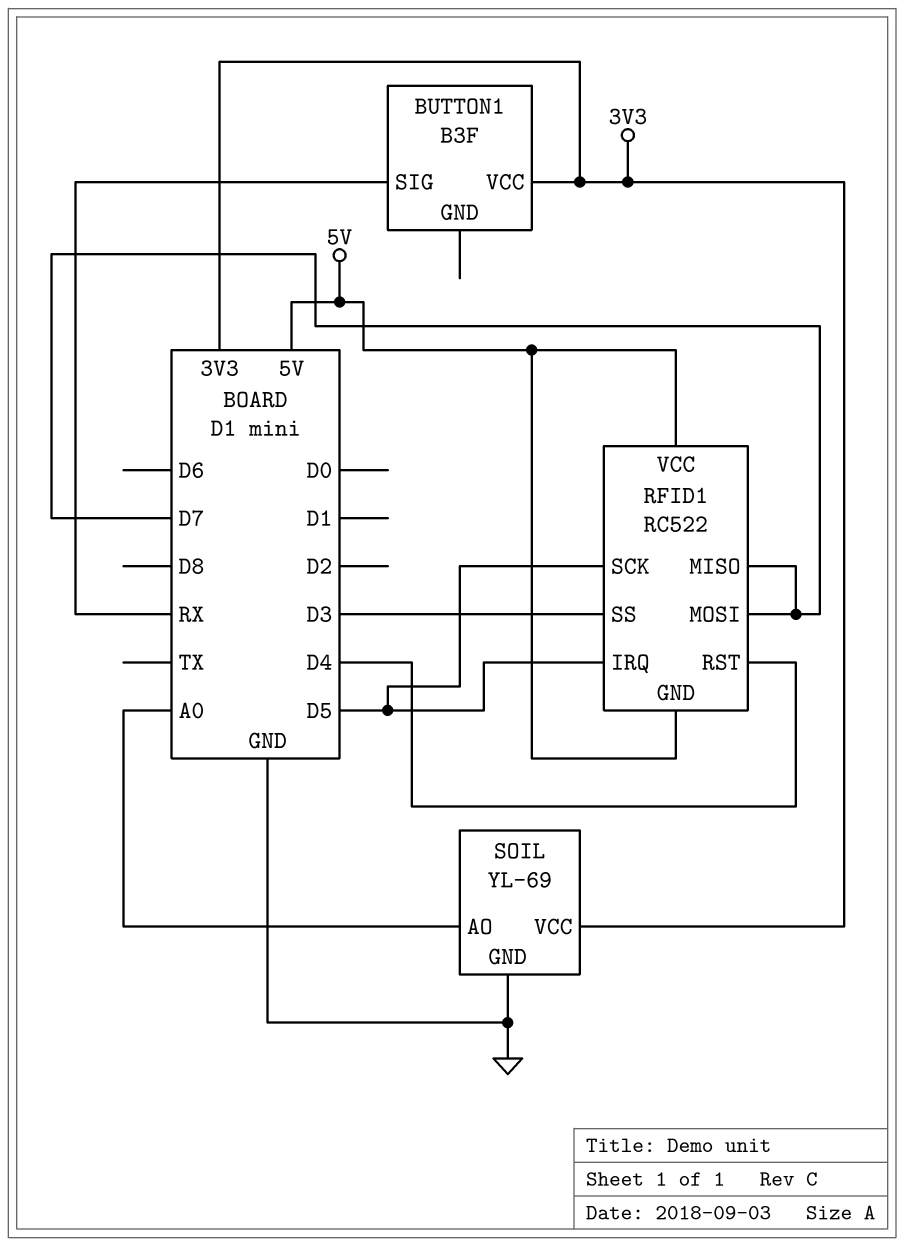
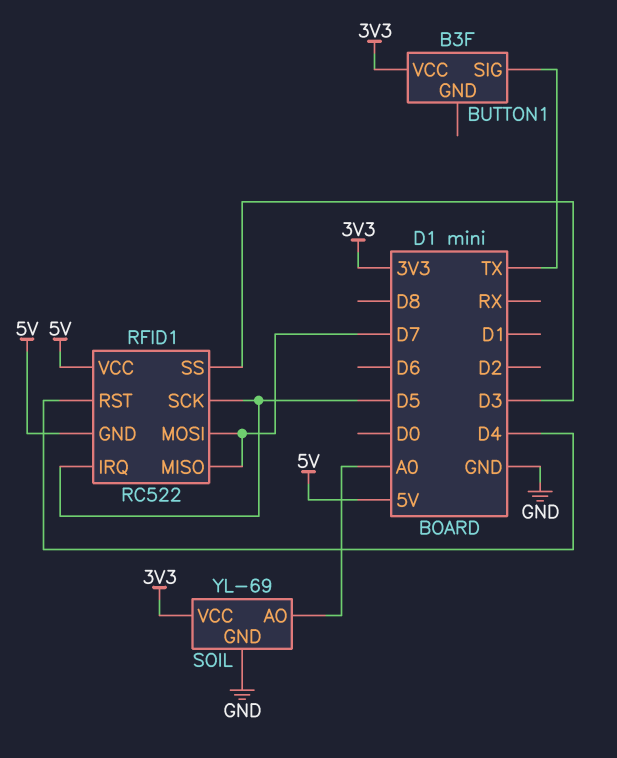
BUTTON1 pin SIG: RX -> TX

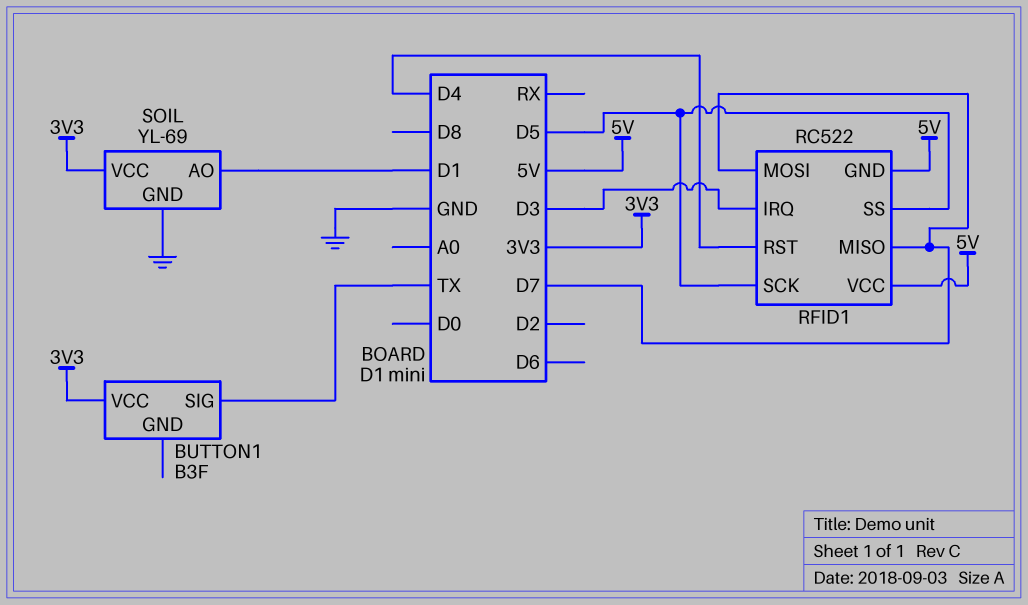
RFID1 pin IRQ: D5 -> D3
RFID1 pin SS: D3 -> D5
SOIL pin AO: A0 -> D1

